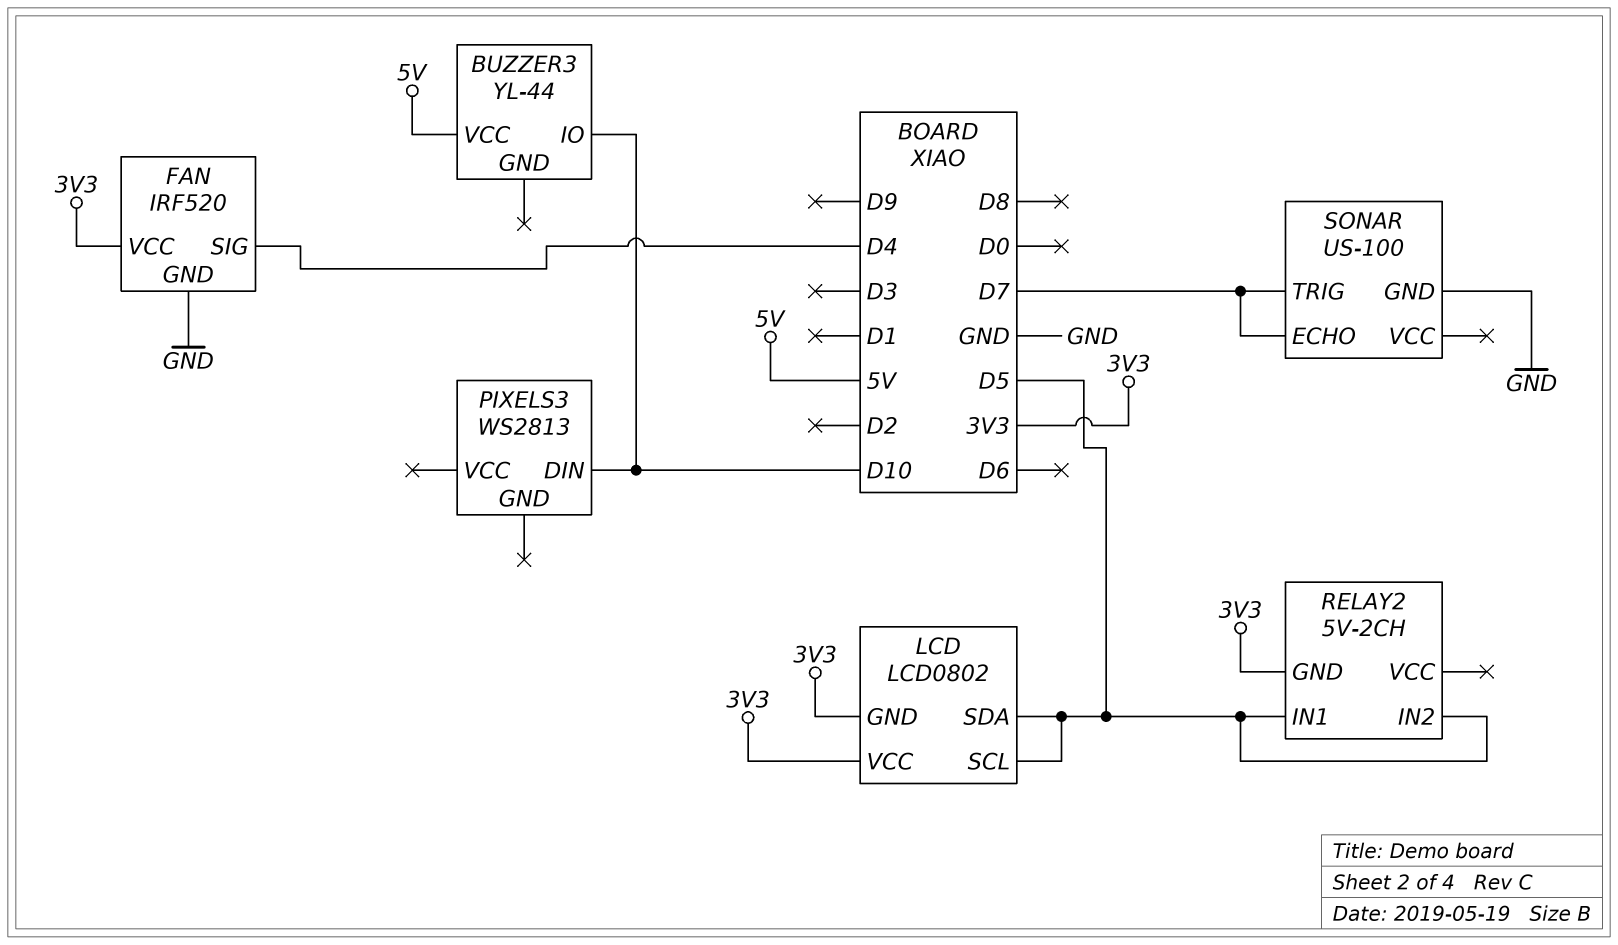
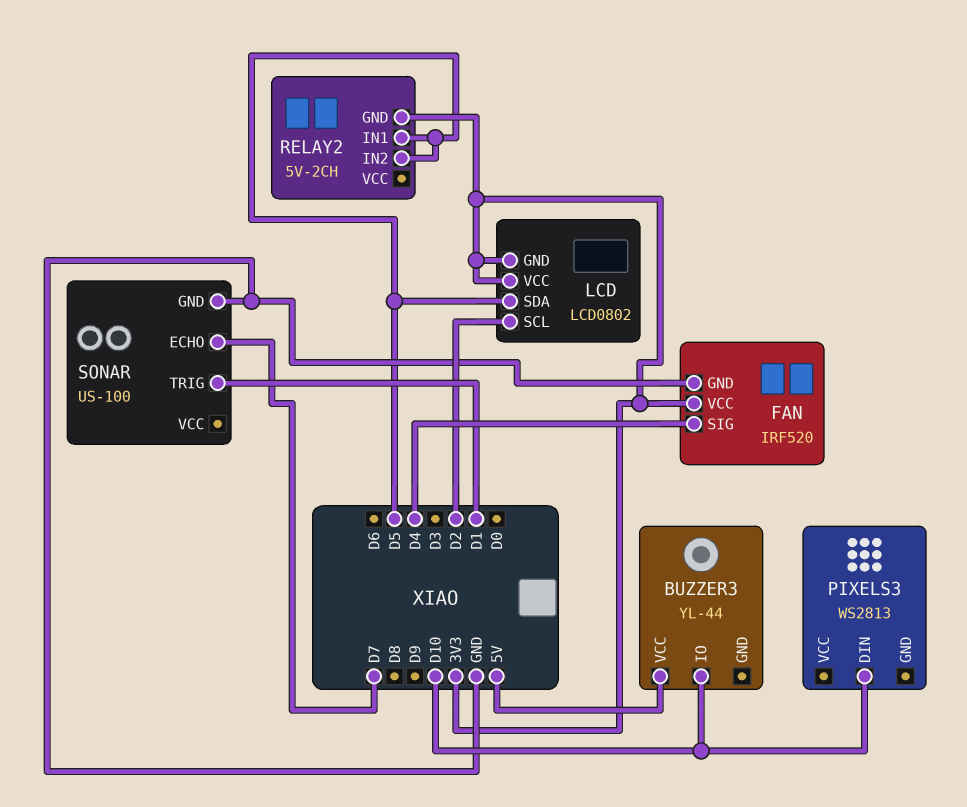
LCD pin SCL: D5 -> D2
SONAR pin TRIG: D7 -> D1

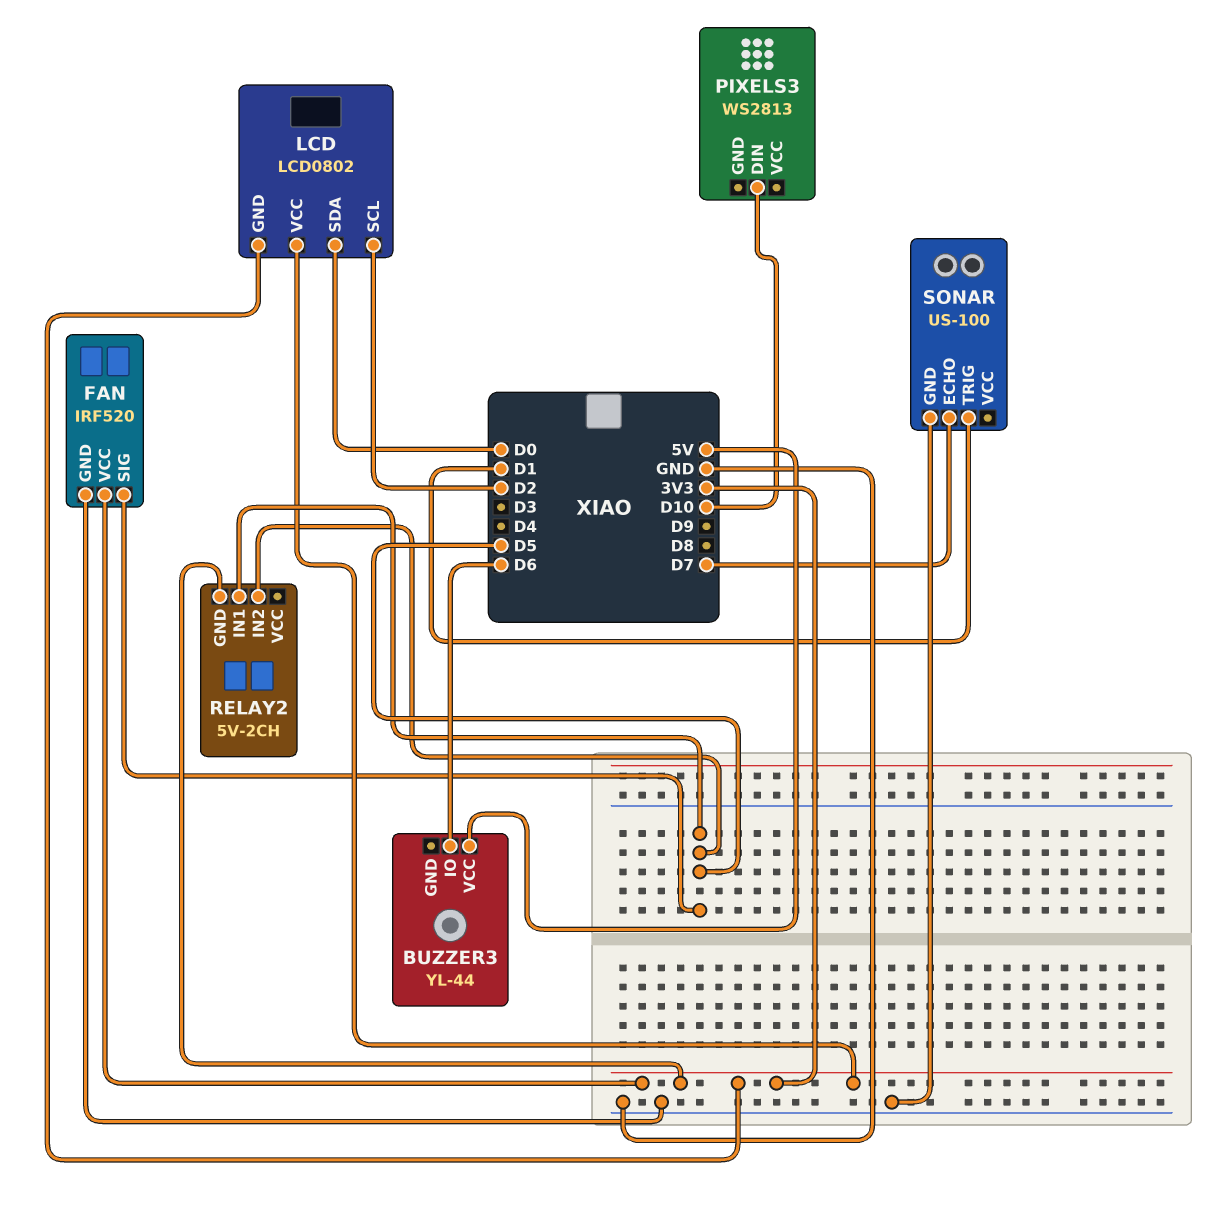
BUZZER3 pin IO: D10 -> D6
FAN pin SIG: D4 -> D5
LCD pin SDA: D5 -> D0

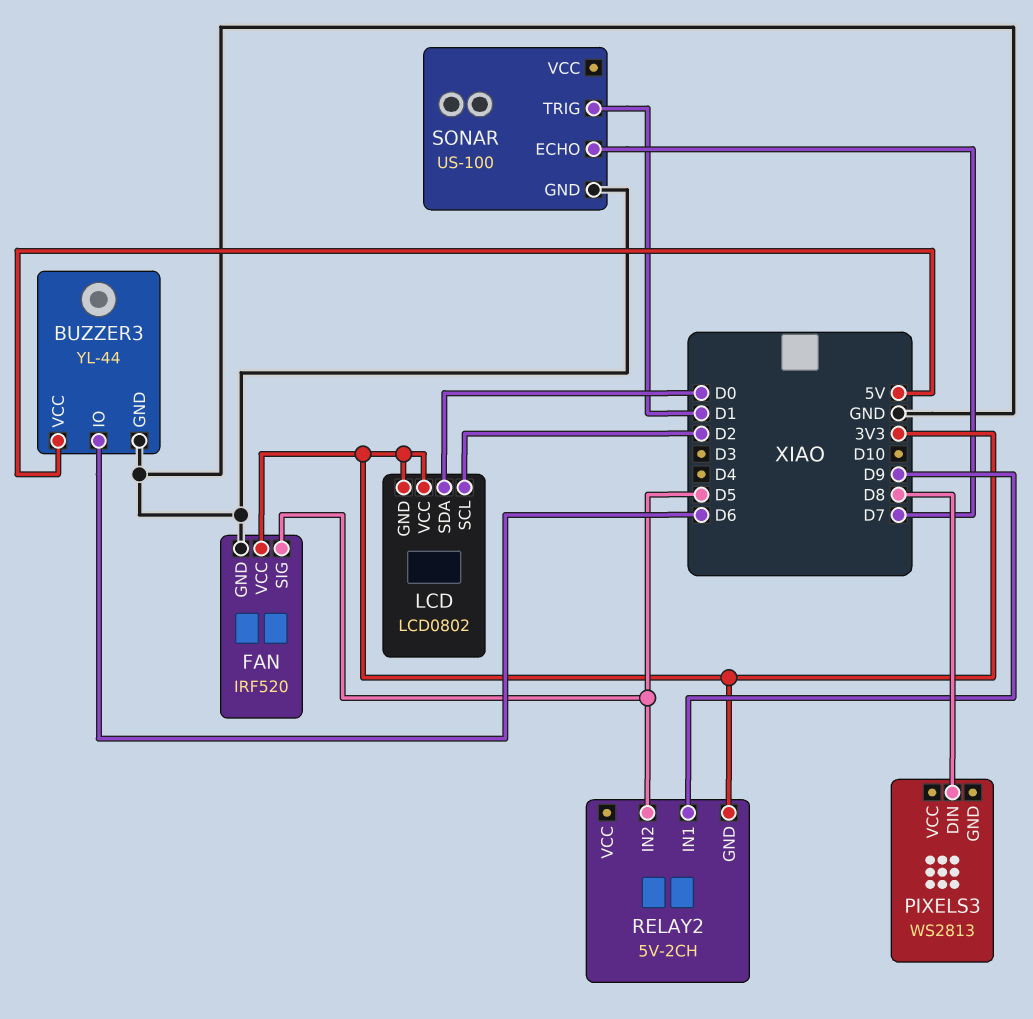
BUZZER3 pin GND: none -> GND
PIXELS3 pin DIN: D10 -> D8
RELAY2 pin IN1: D5 -> D9

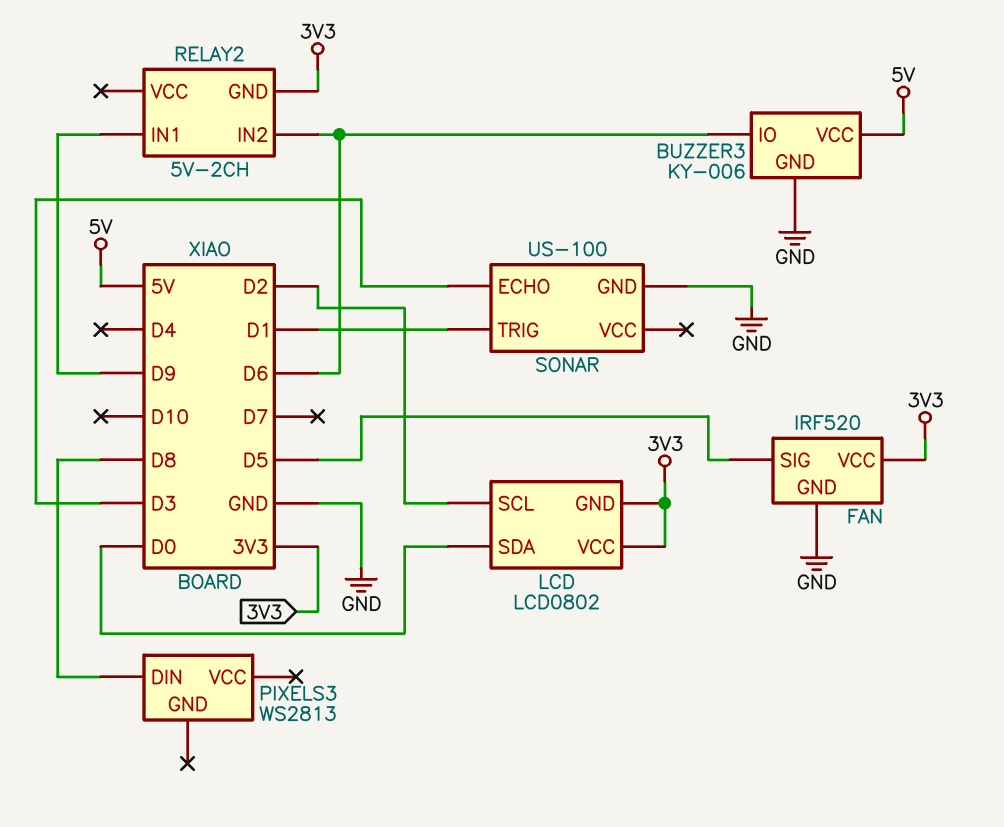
BUZZER3: YL-44 -> KY-006
RELAY2 pin IN2: D5 -> D6
SONAR pin ECHO: D7 -> D3

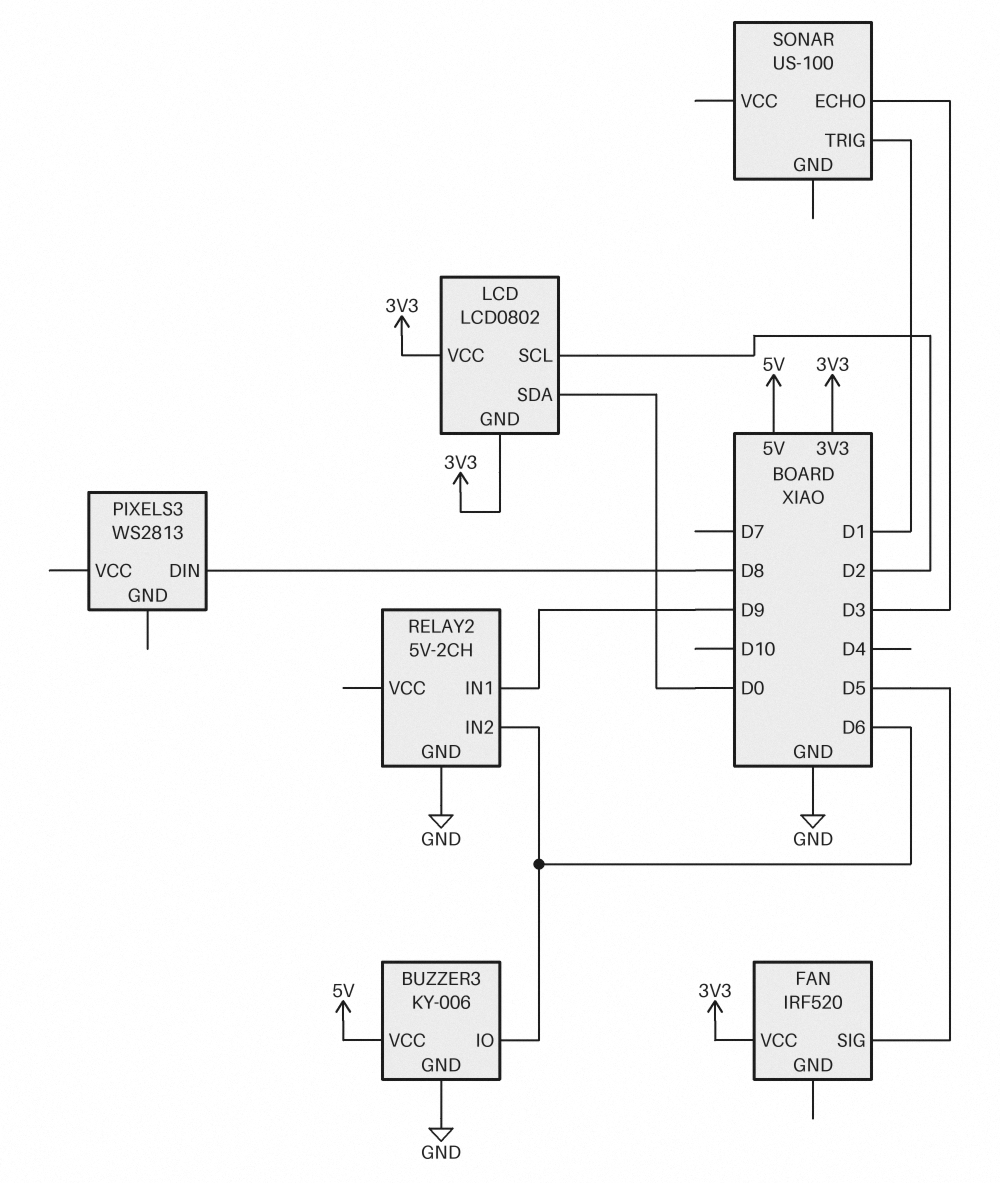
FAN pin GND: GND -> none
RELAY2 pin GND: 3V3 -> GND
SONAR pin GND: GND -> none

